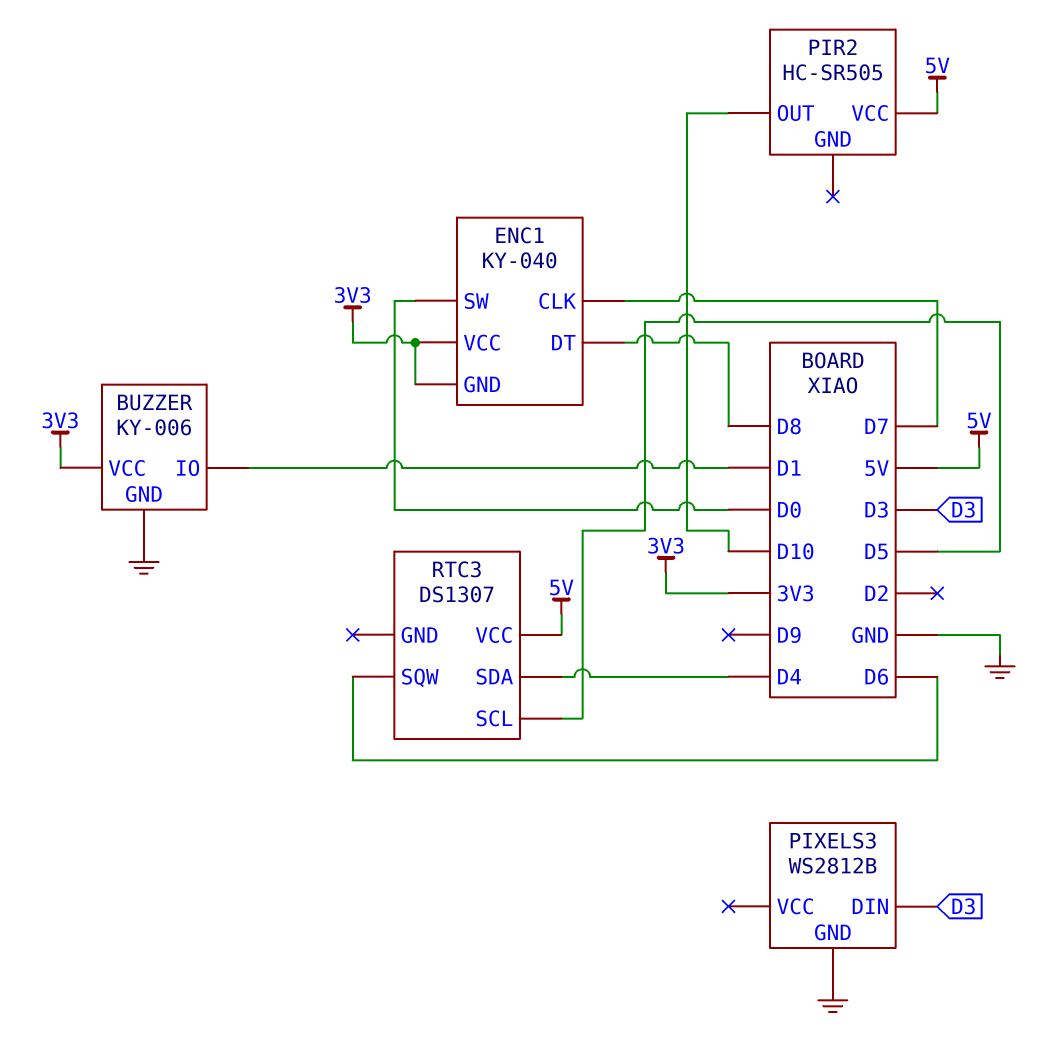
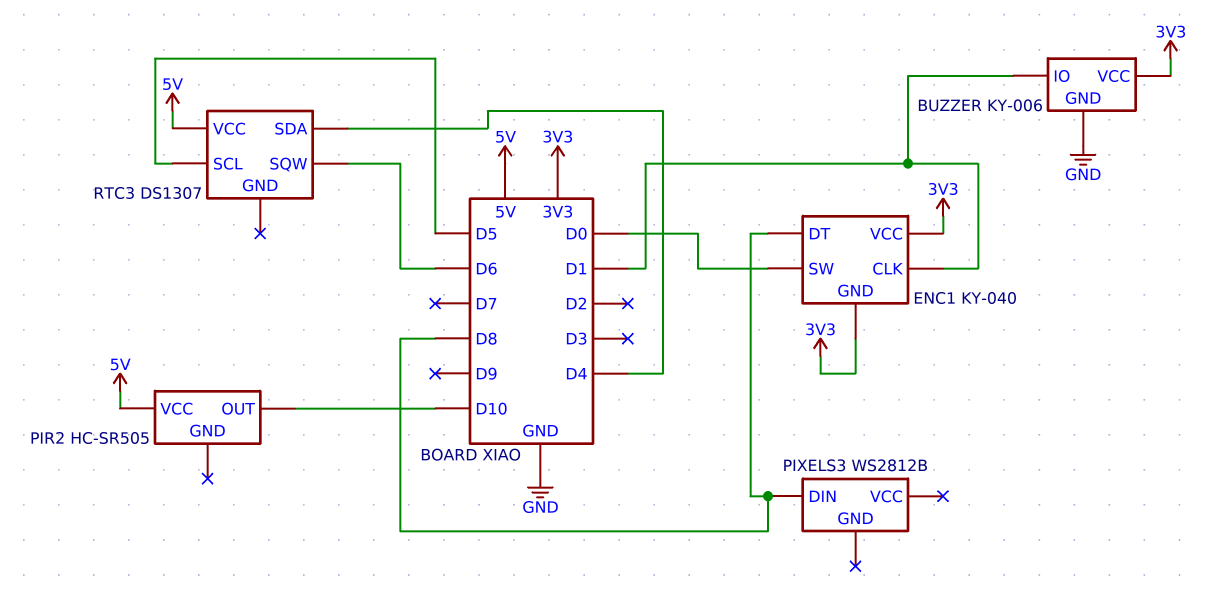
ENC1 pin CLK: D7 -> D1
PIXELS3 pin DIN: D3 -> D8
PIXELS3 pin GND: GND -> none

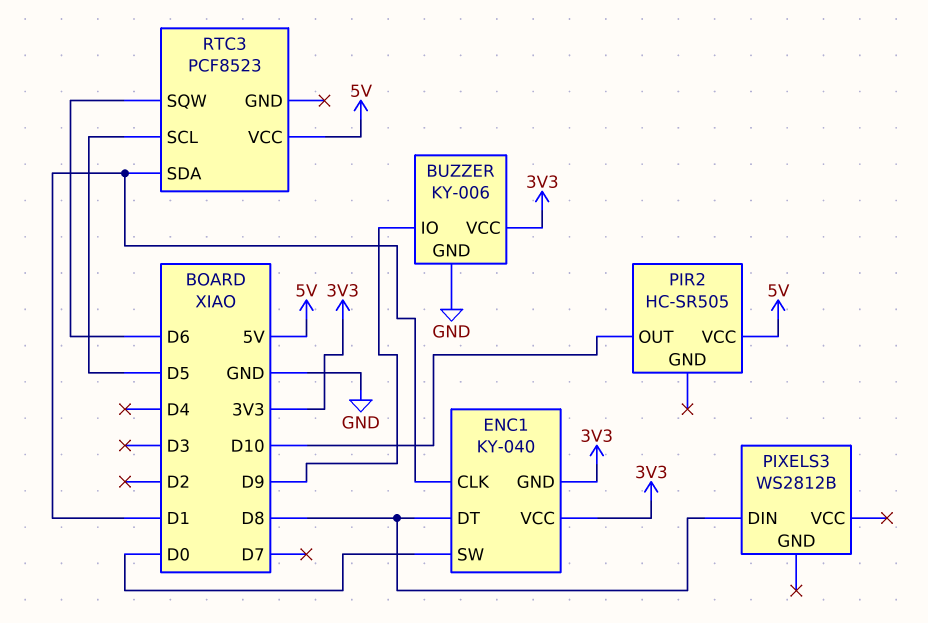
BUZZER pin IO: D1 -> D9
RTC3: DS1307 -> PCF8523
RTC3 pin SDA: D4 -> D1

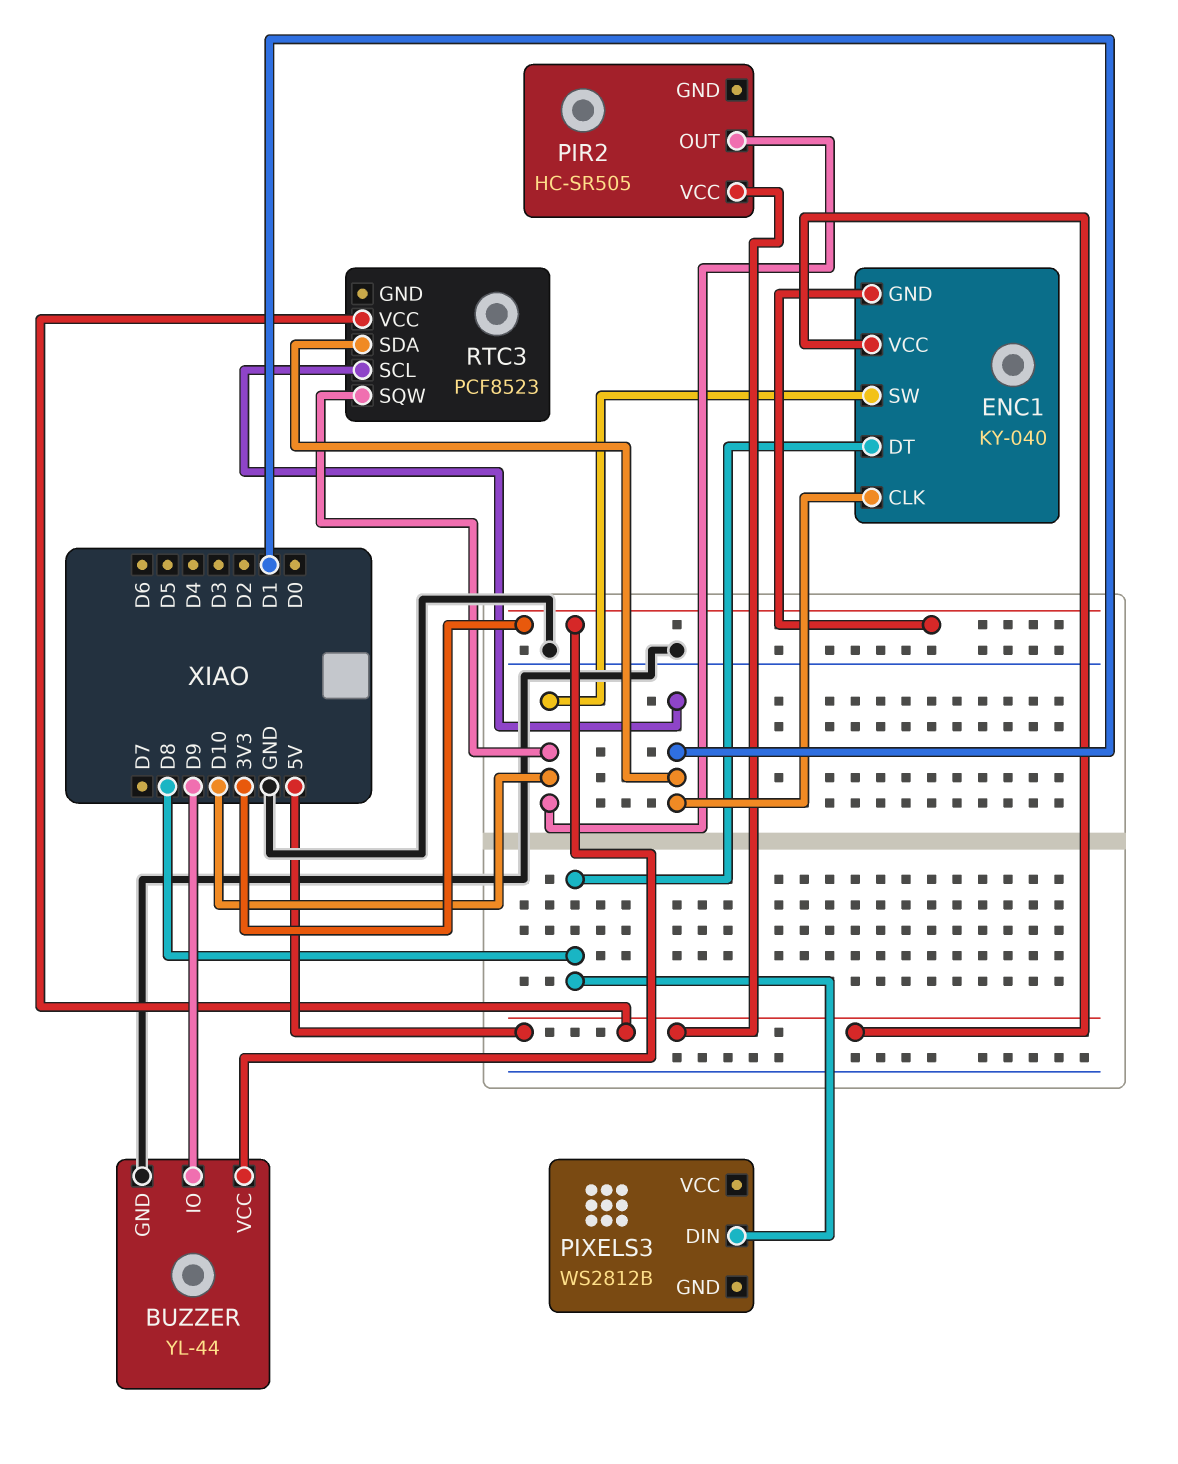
BUZZER: KY-006 -> YL-44
ENC1 pin SW: D0 -> D10
ENC1 pin VCC: 3V3 -> 5V
RTC3 pin SCL: D5 -> D1
RTC3 pin SQW: D6 -> D10

